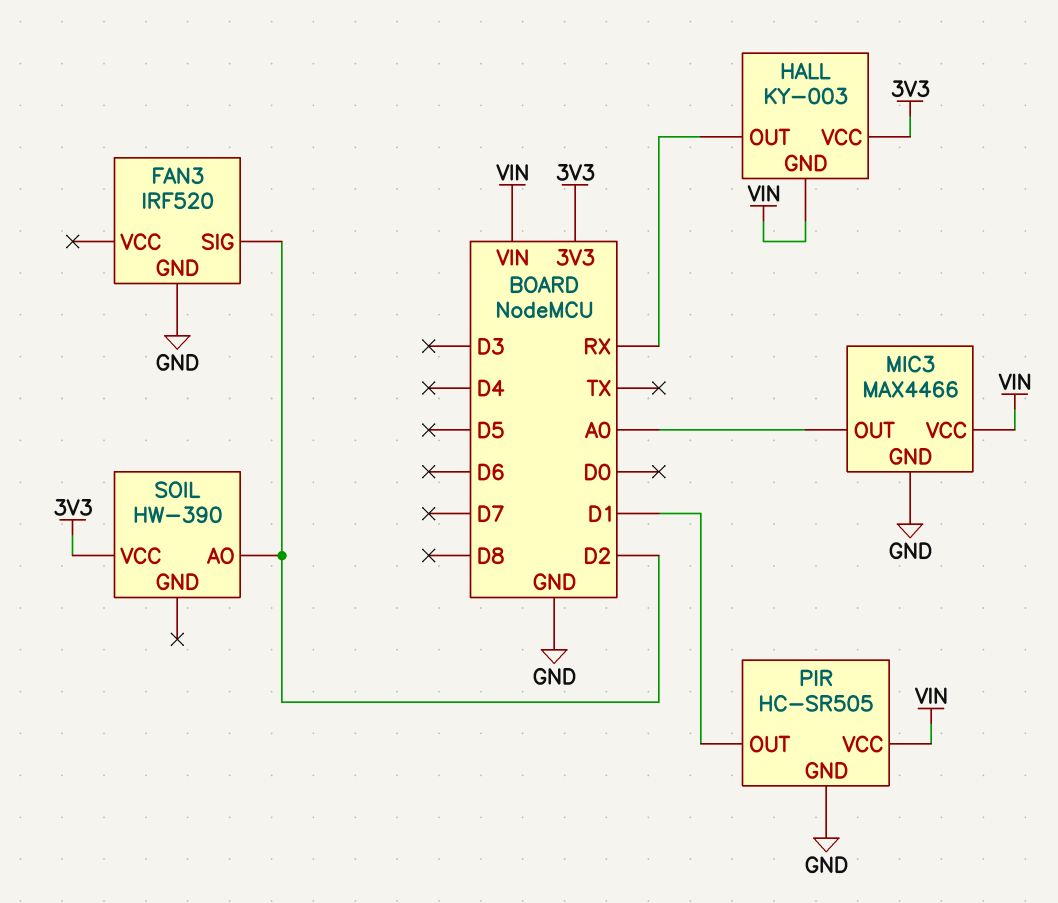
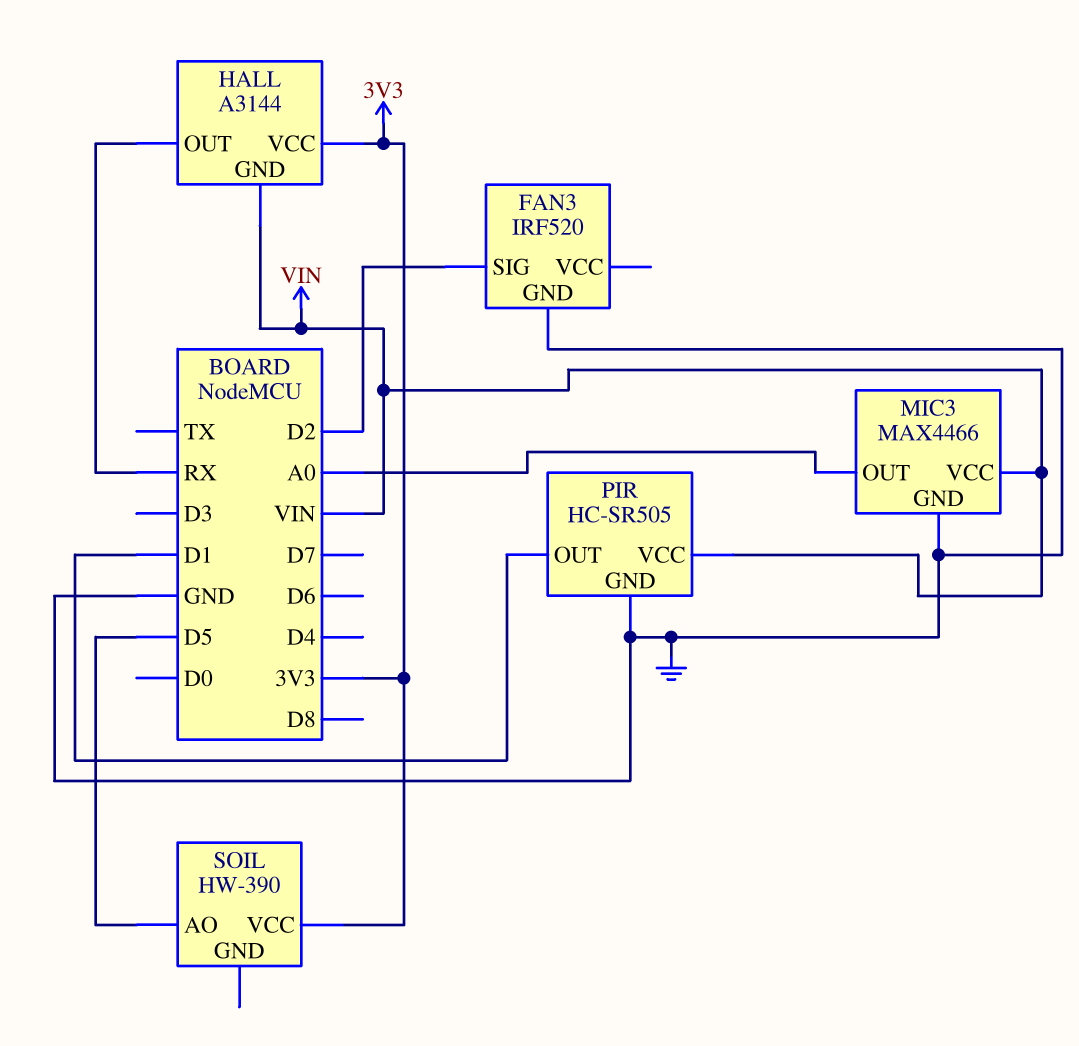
HALL: KY-003 -> A3144
SOIL pin AO: D2 -> D5

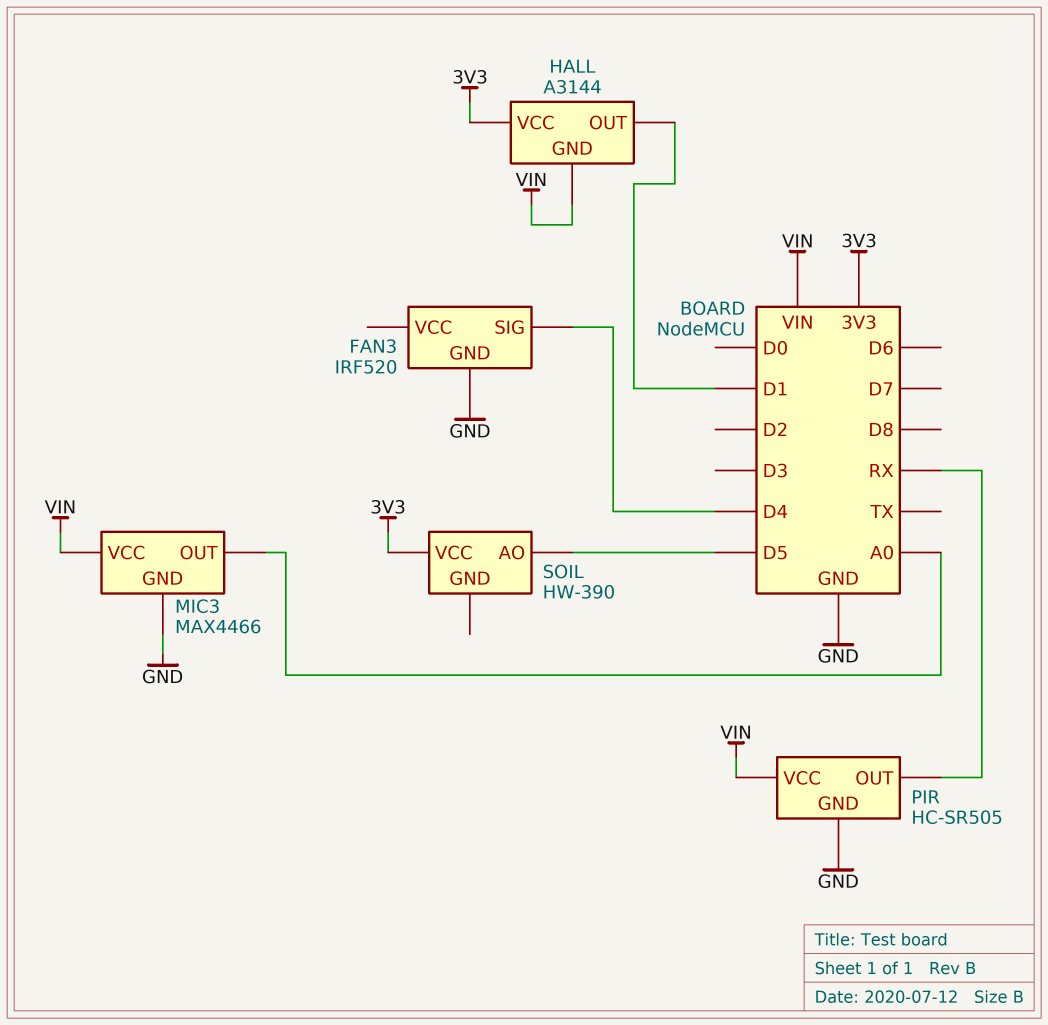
FAN3 pin SIG: D2 -> D4
HALL pin OUT: RX -> D1
PIR pin OUT: D1 -> RX

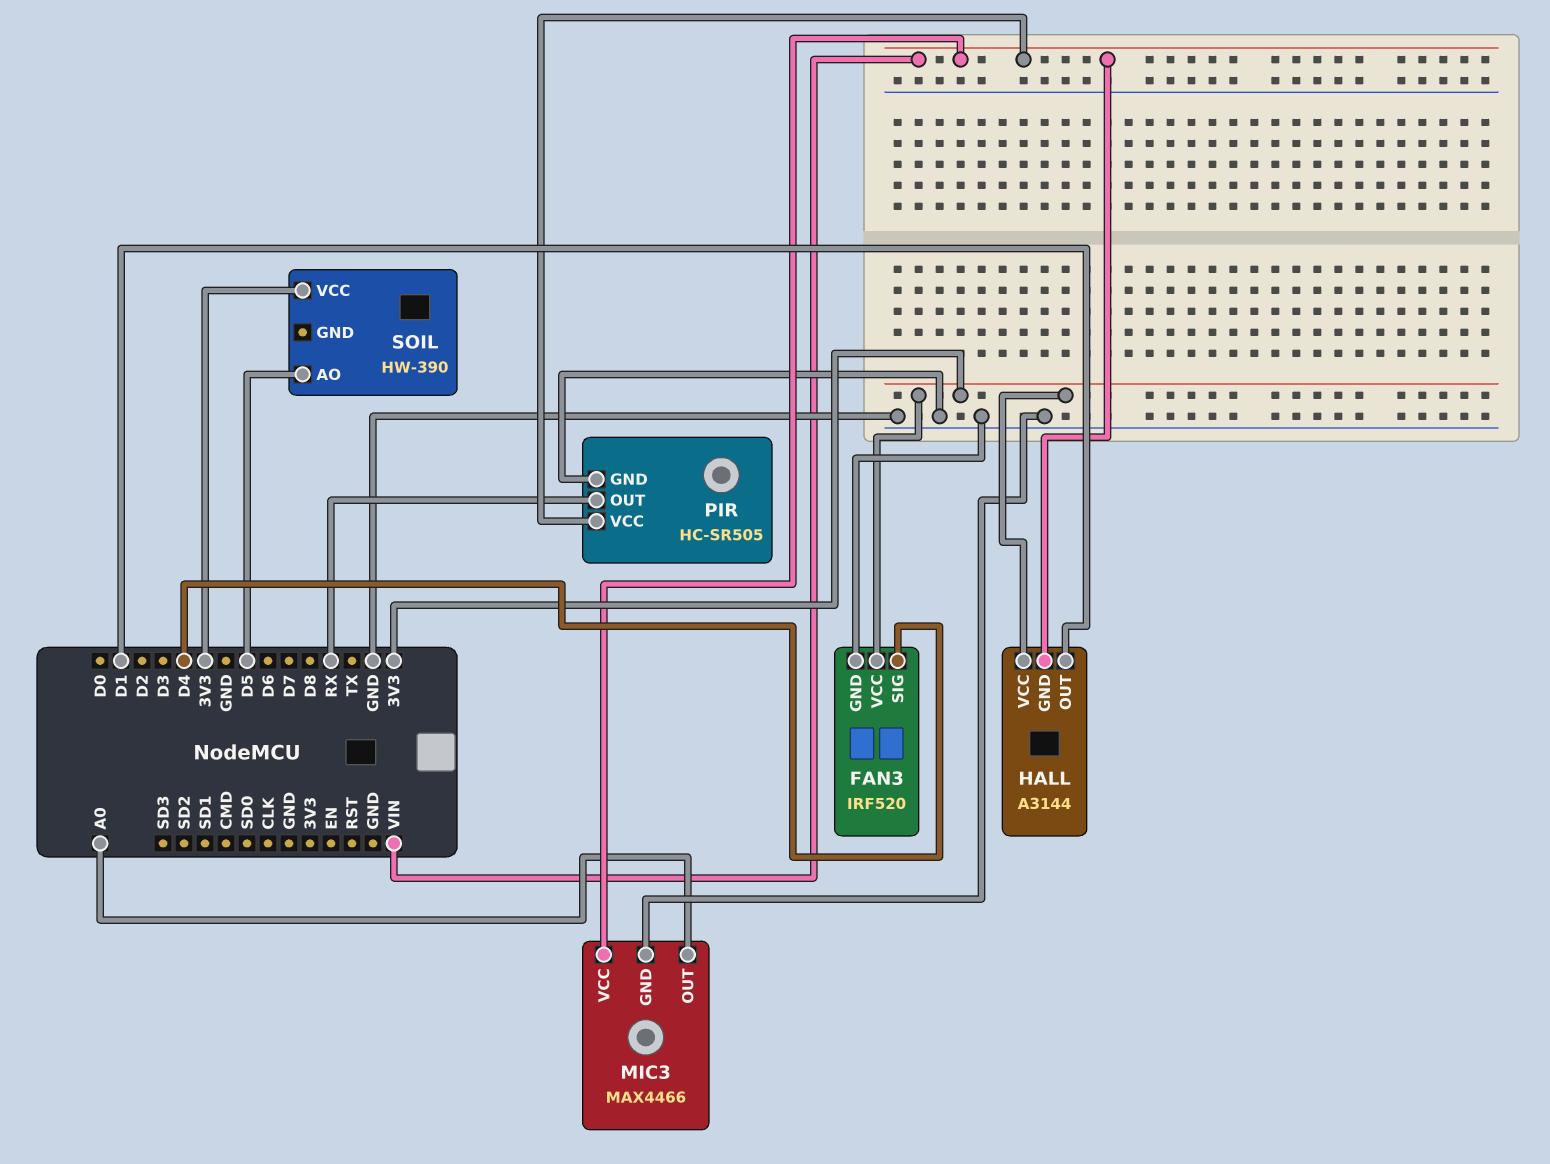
FAN3 pin VCC: none -> 3V3

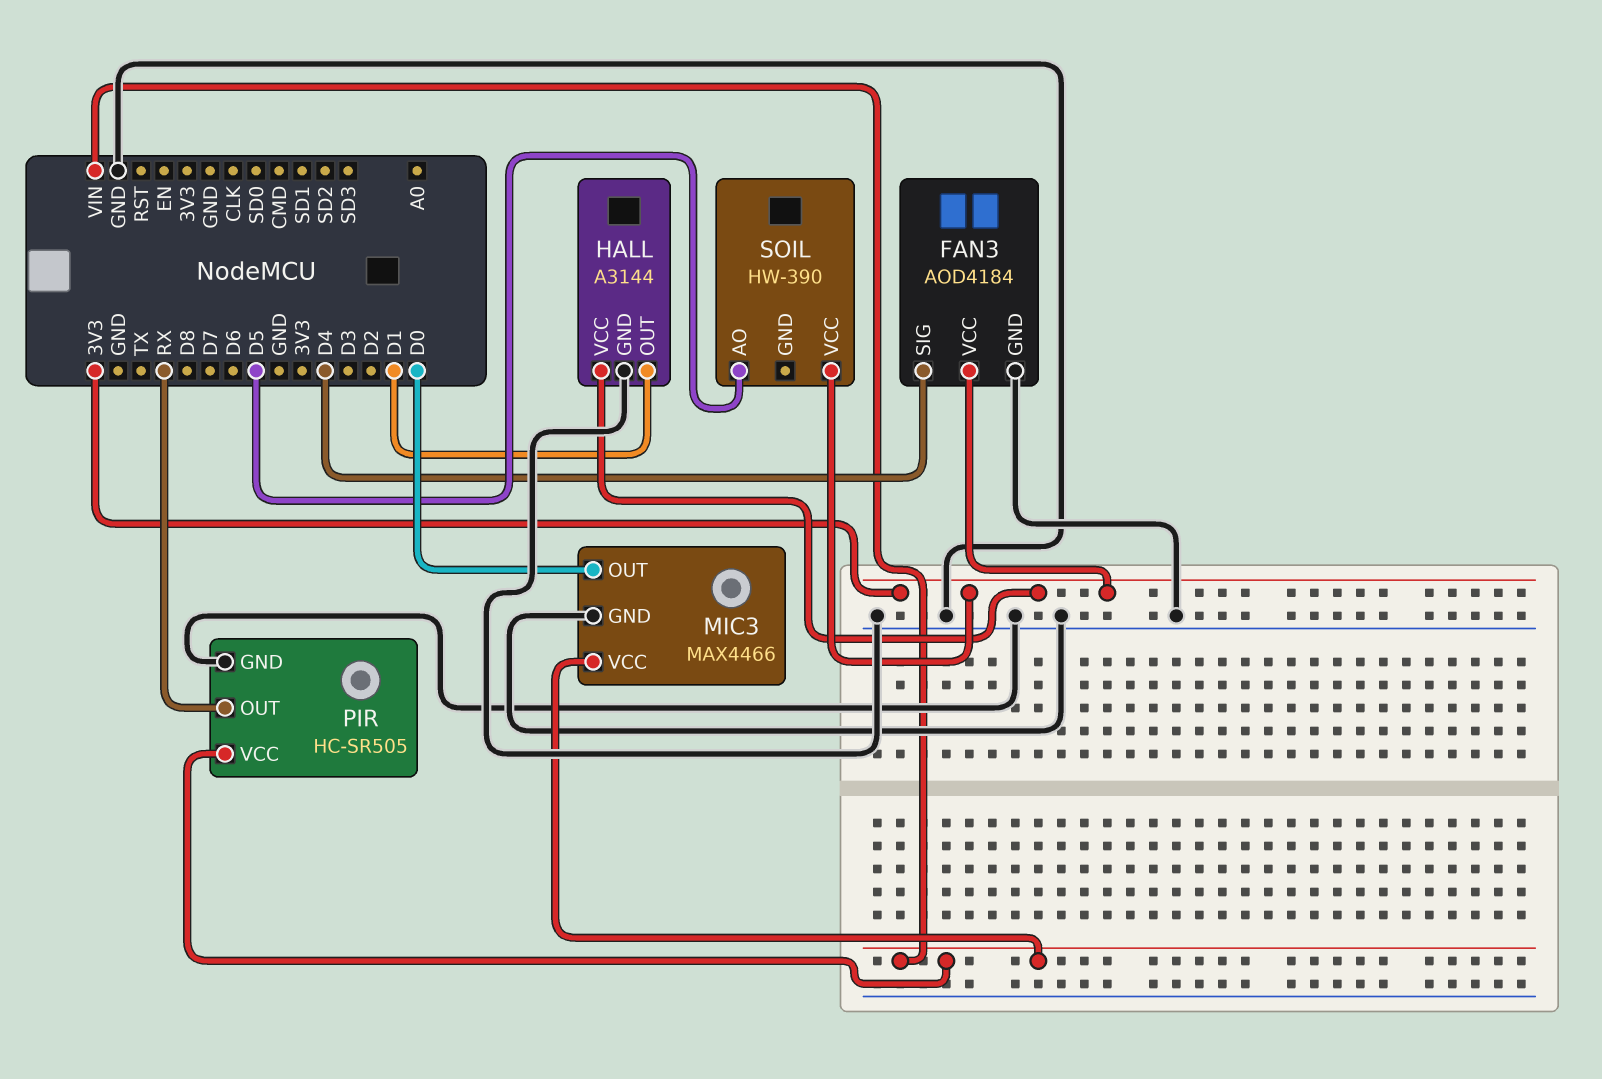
FAN3: IRF520 -> AOD4184
HALL pin GND: VIN -> GND
MIC3 pin OUT: A0 -> D0

